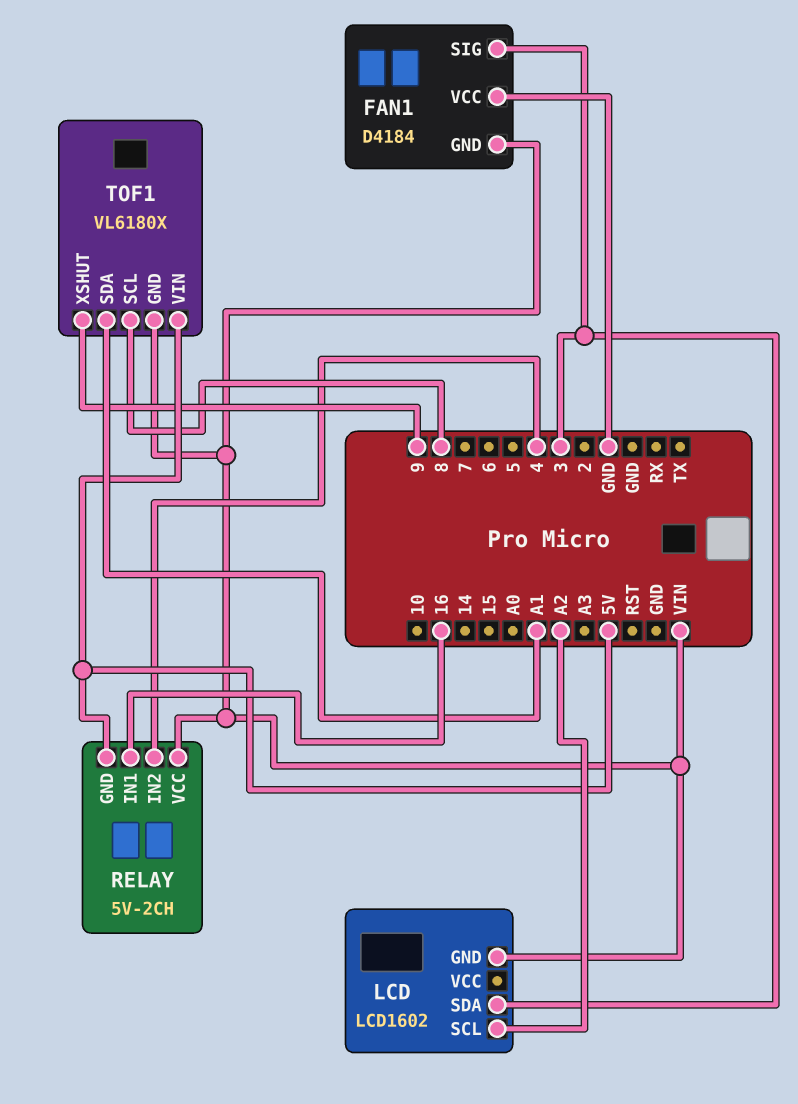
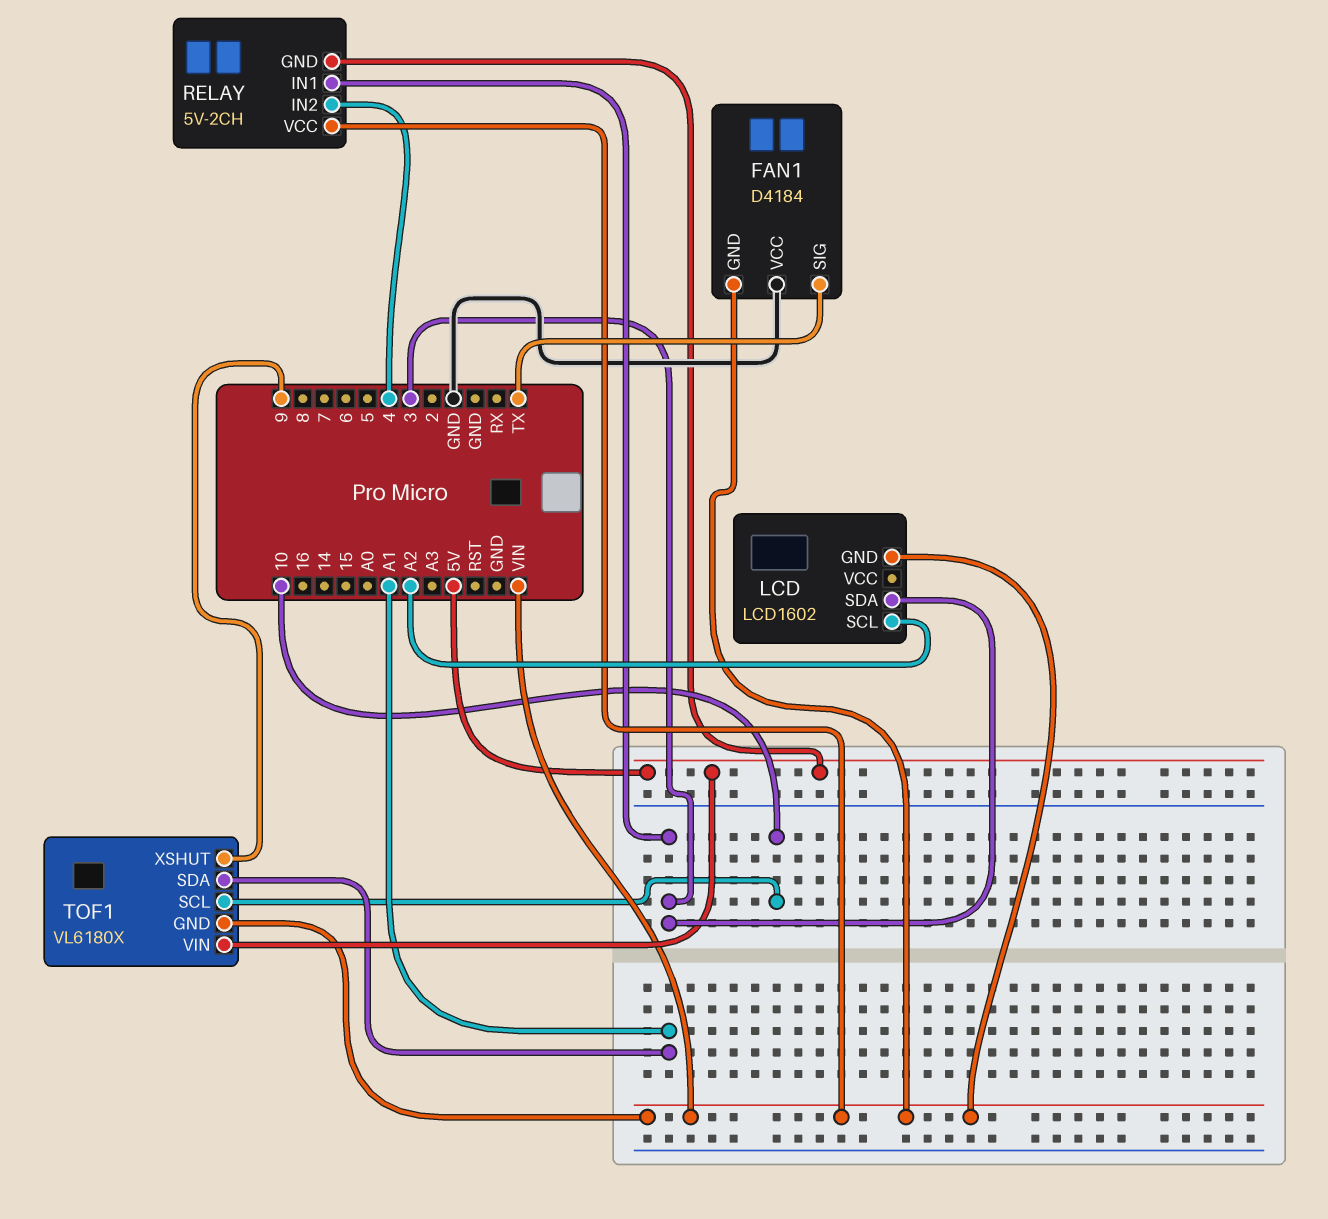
FAN1 pin SIG: 3 -> TX
RELAY pin IN1: 16 -> 3
TOF1 pin SCL: 8 -> 10

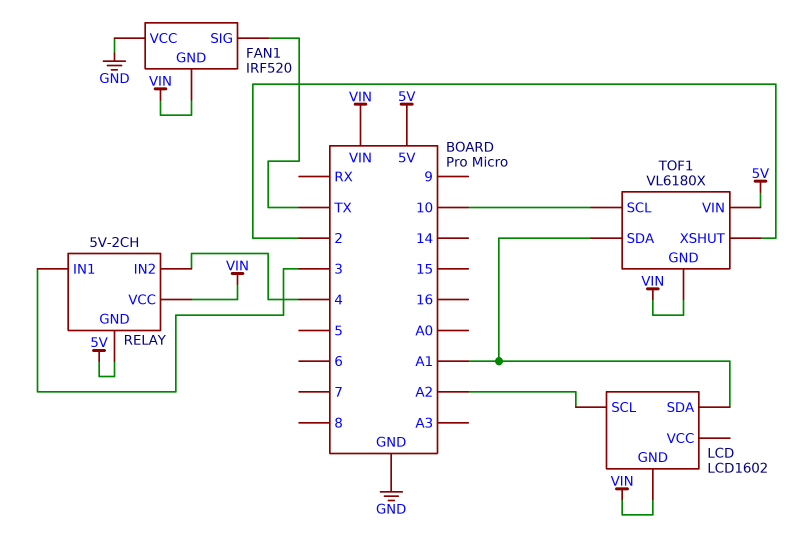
FAN1: D4184 -> IRF520
LCD pin SDA: 3 -> A1
TOF1 pin XSHUT: 9 -> 2

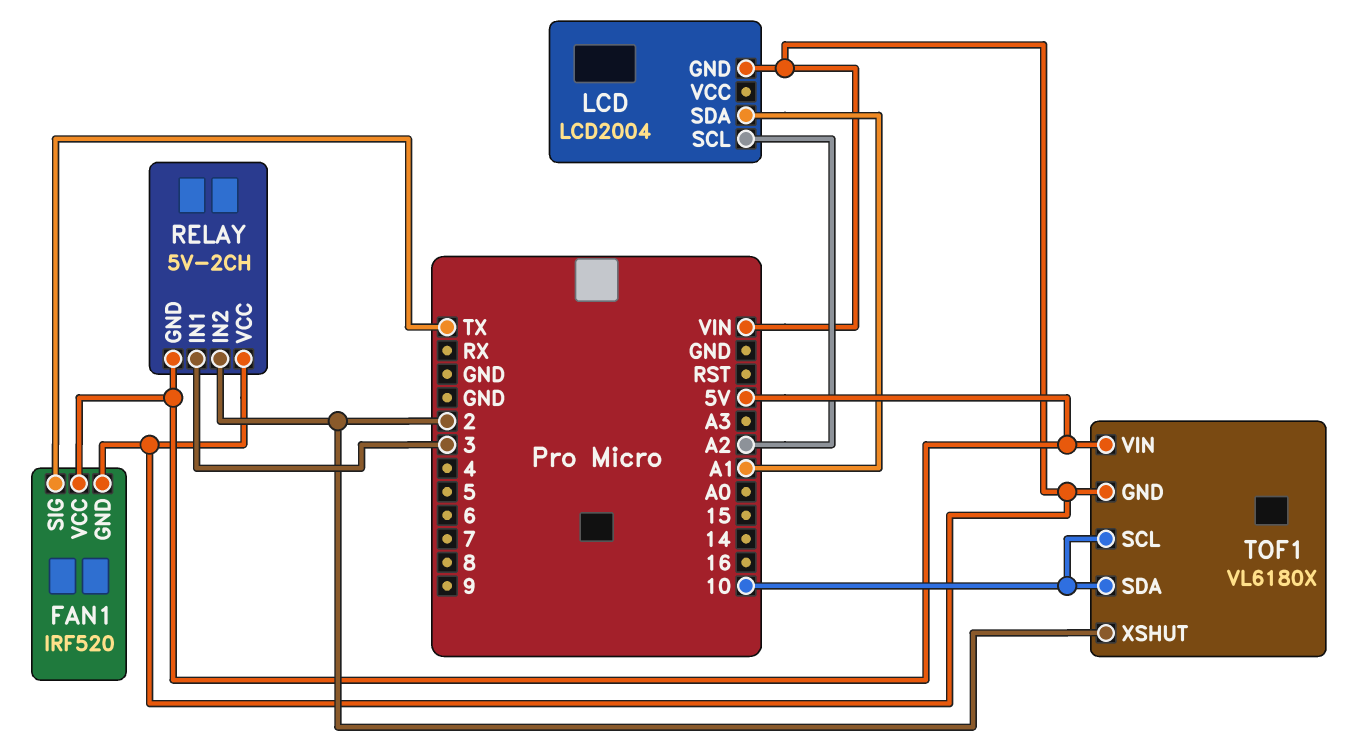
FAN1 pin VCC: GND -> 5V
LCD: LCD1602 -> LCD2004
RELAY pin IN2: 4 -> 2
TOF1 pin SDA: A1 -> 10

